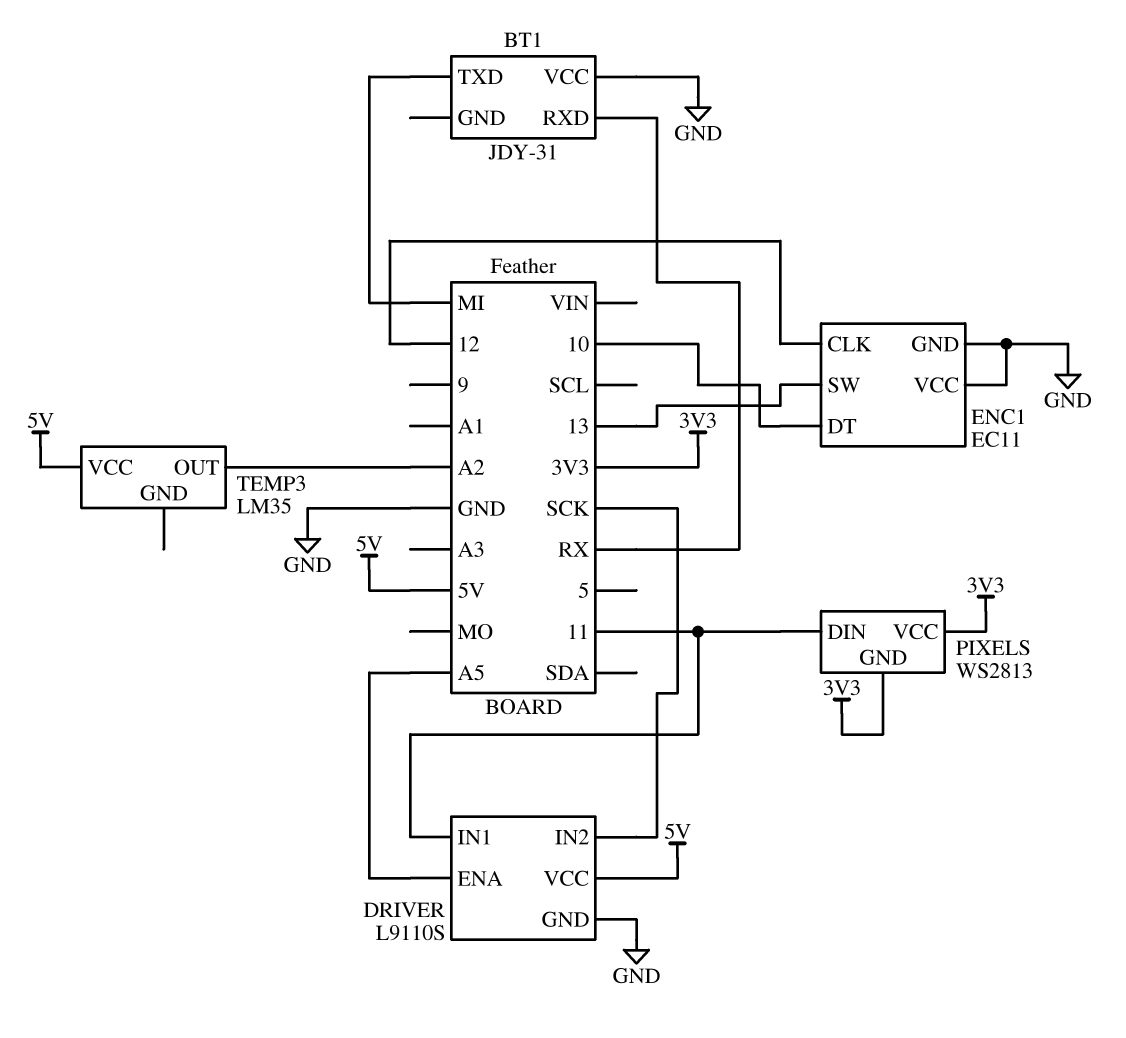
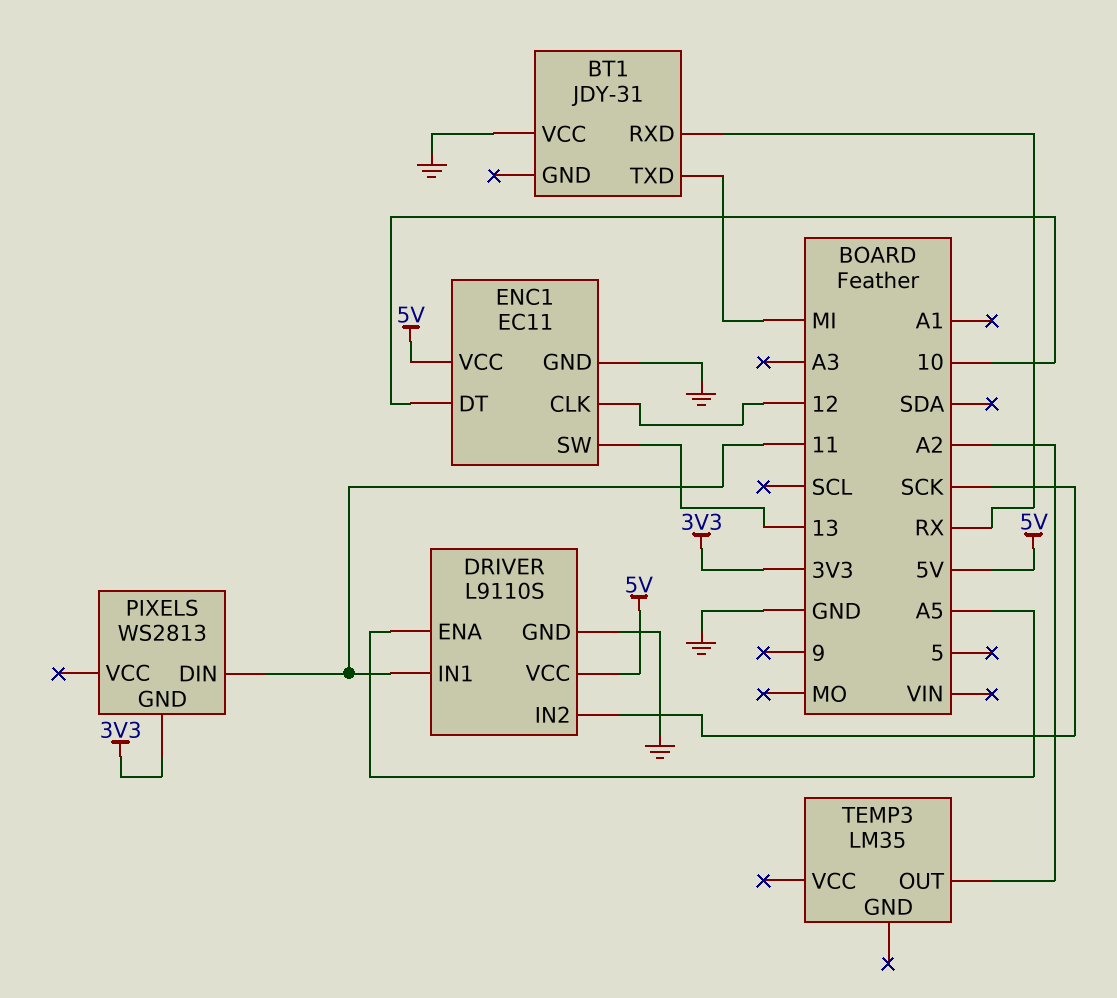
ENC1 pin VCC: GND -> 5V
PIXELS pin VCC: 3V3 -> none
TEMP3 pin VCC: 5V -> none

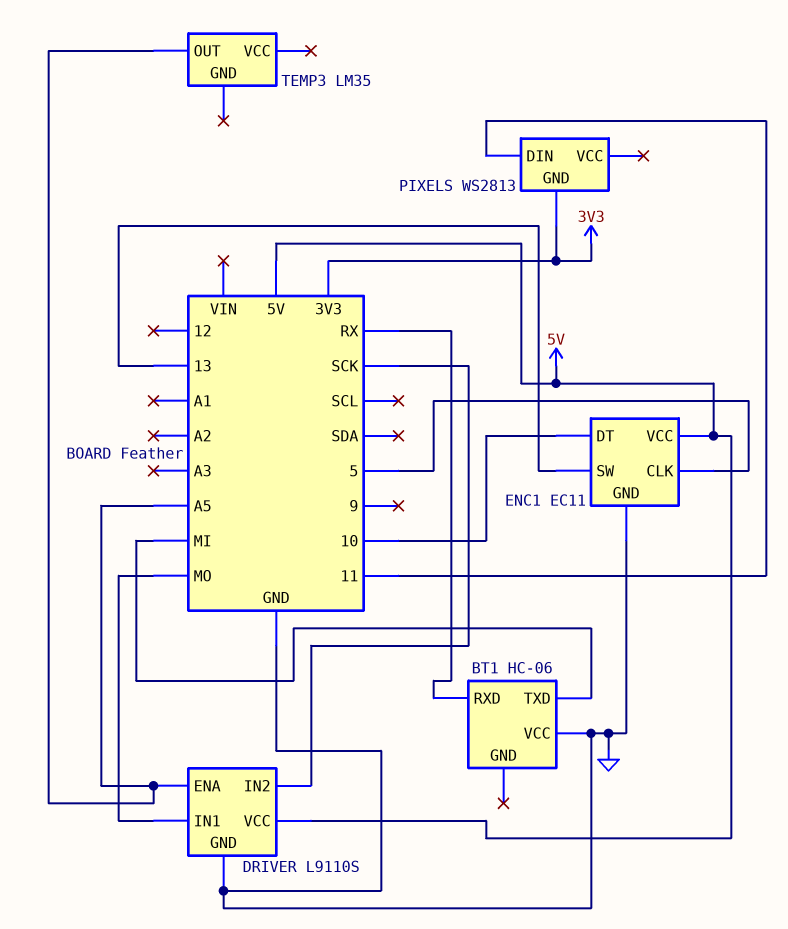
BT1: JDY-31 -> HC-06
DRIVER pin IN1: 11 -> MO
ENC1 pin CLK: 12 -> 5
TEMP3 pin OUT: A2 -> A5

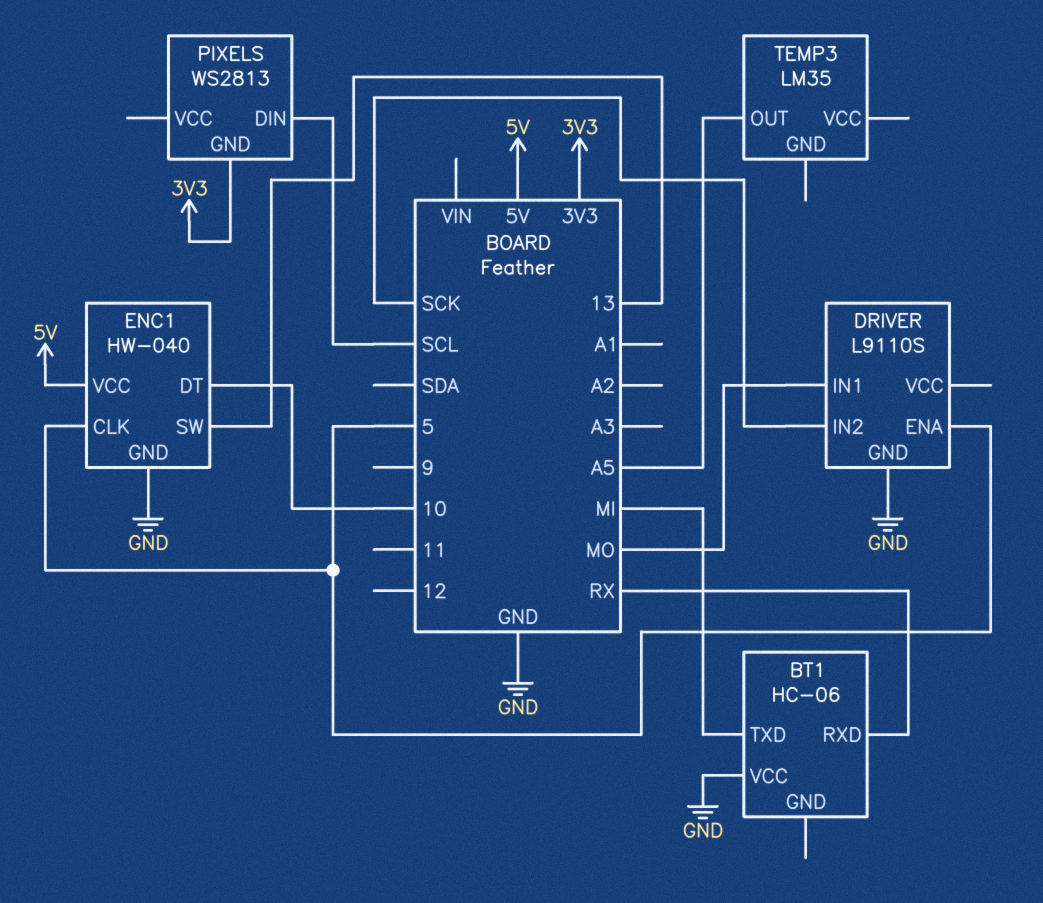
DRIVER pin ENA: A5 -> 5
DRIVER pin VCC: 5V -> none
ENC1: EC11 -> HW-040
PIXELS pin DIN: 11 -> SCL

